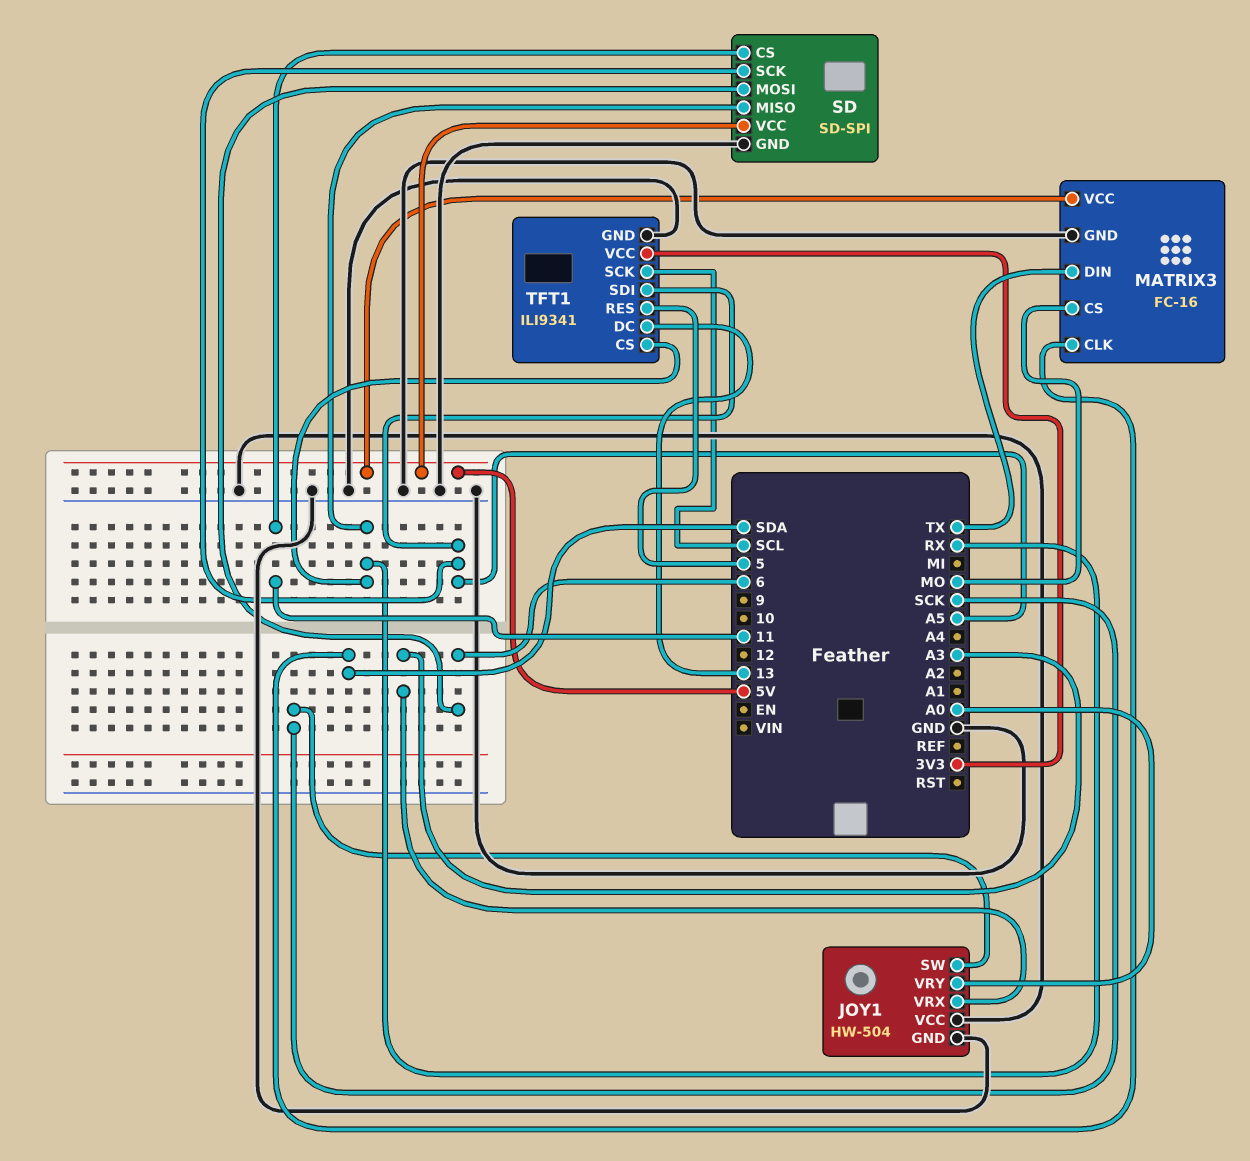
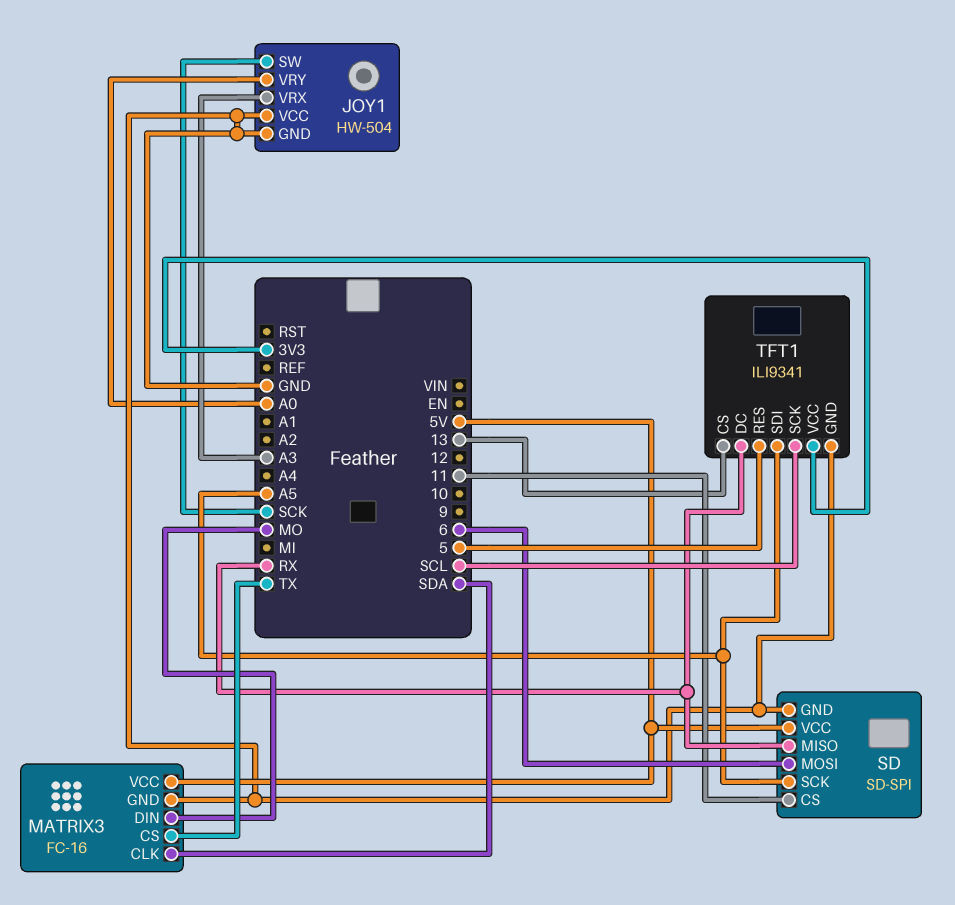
MATRIX3 pin CS: MO -> TX
MATRIX3 pin DIN: TX -> MO
TFT1 pin CS: RX -> 13
TFT1 pin DC: 13 -> RX

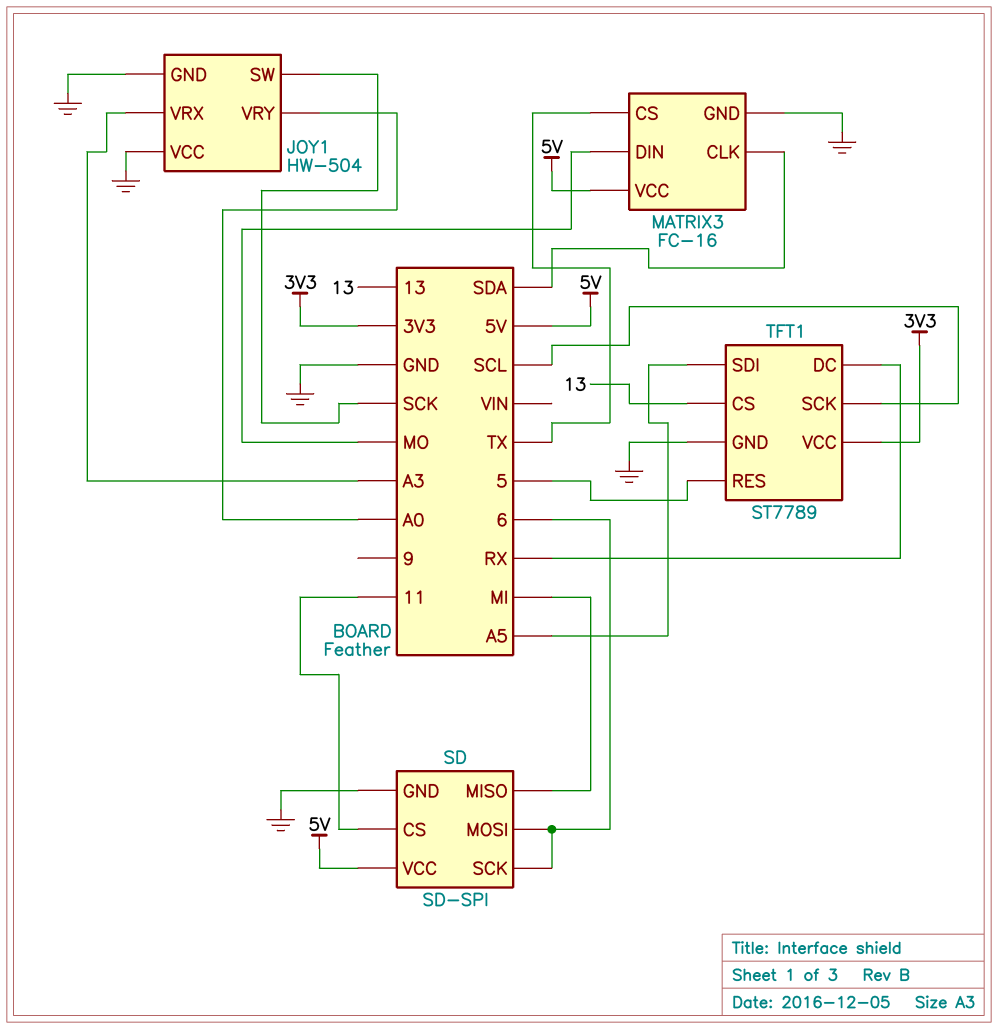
SD pin MISO: RX -> MI
SD pin SCK: A5 -> 6
TFT1: ILI9341 -> ST7789

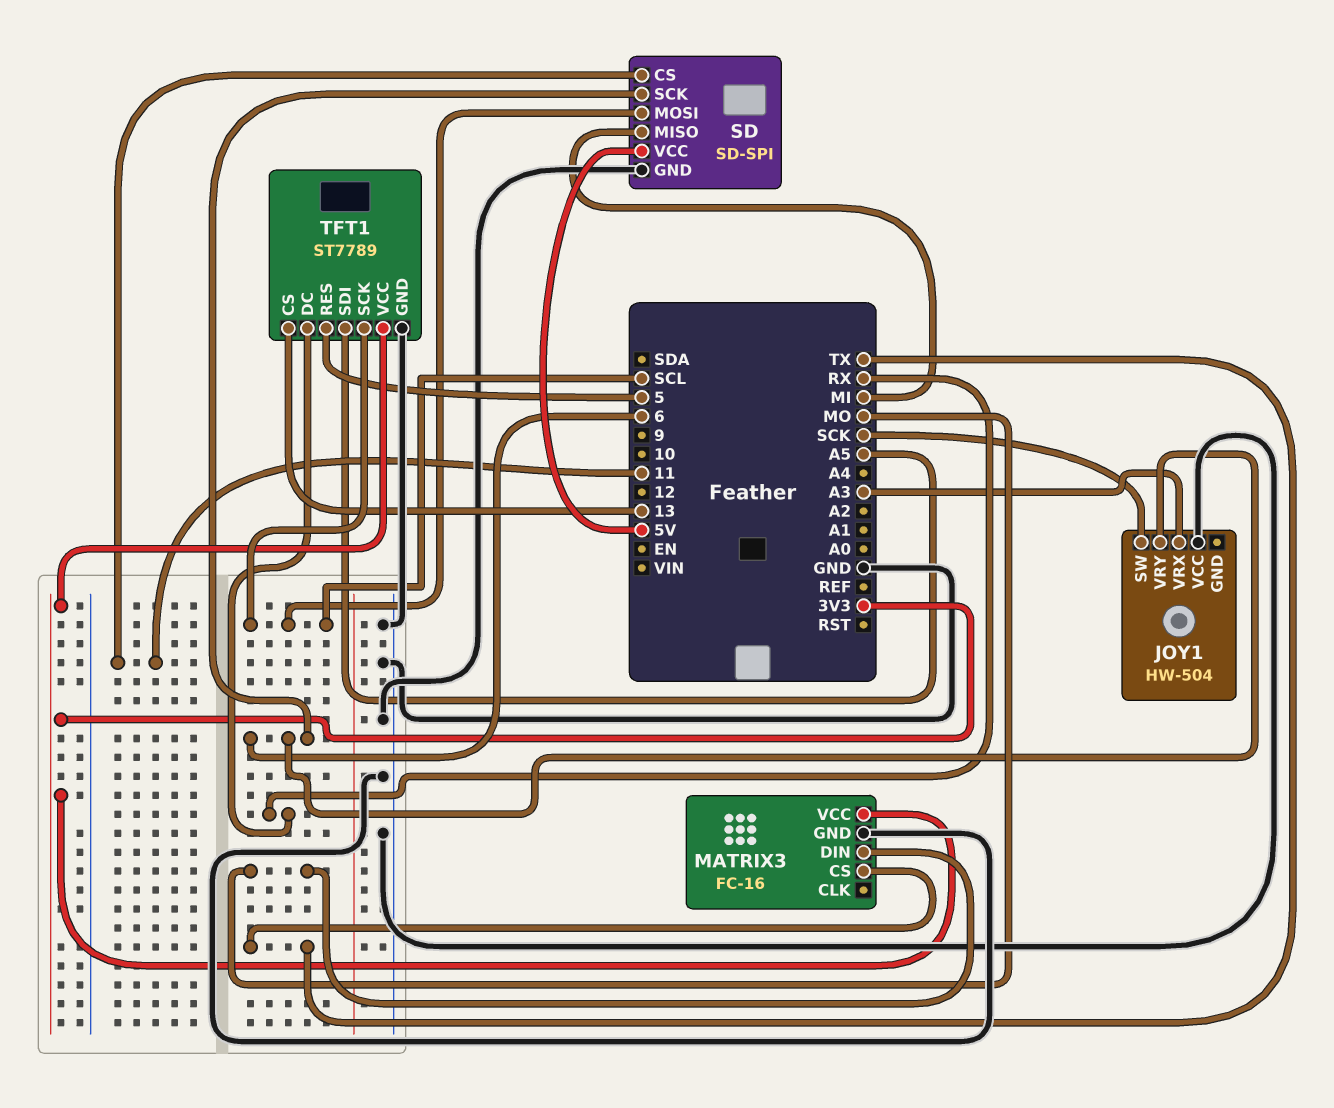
JOY1 pin GND: GND -> none
JOY1 pin VRY: A0 -> 6
MATRIX3 pin CLK: SDA -> none
MATRIX3 pin VCC: 5V -> 3V3
SD pin MOSI: 6 -> SCL

